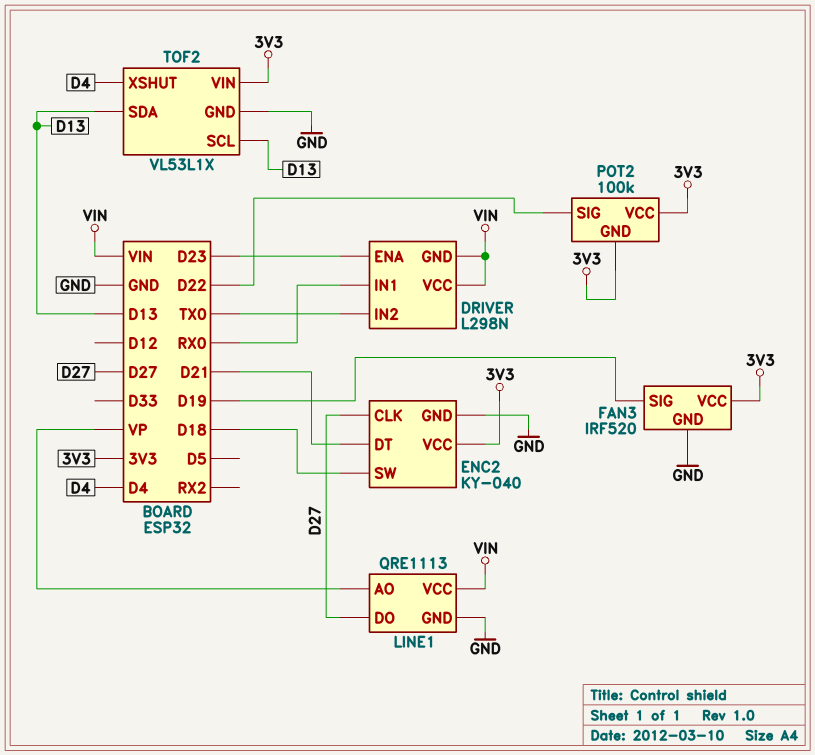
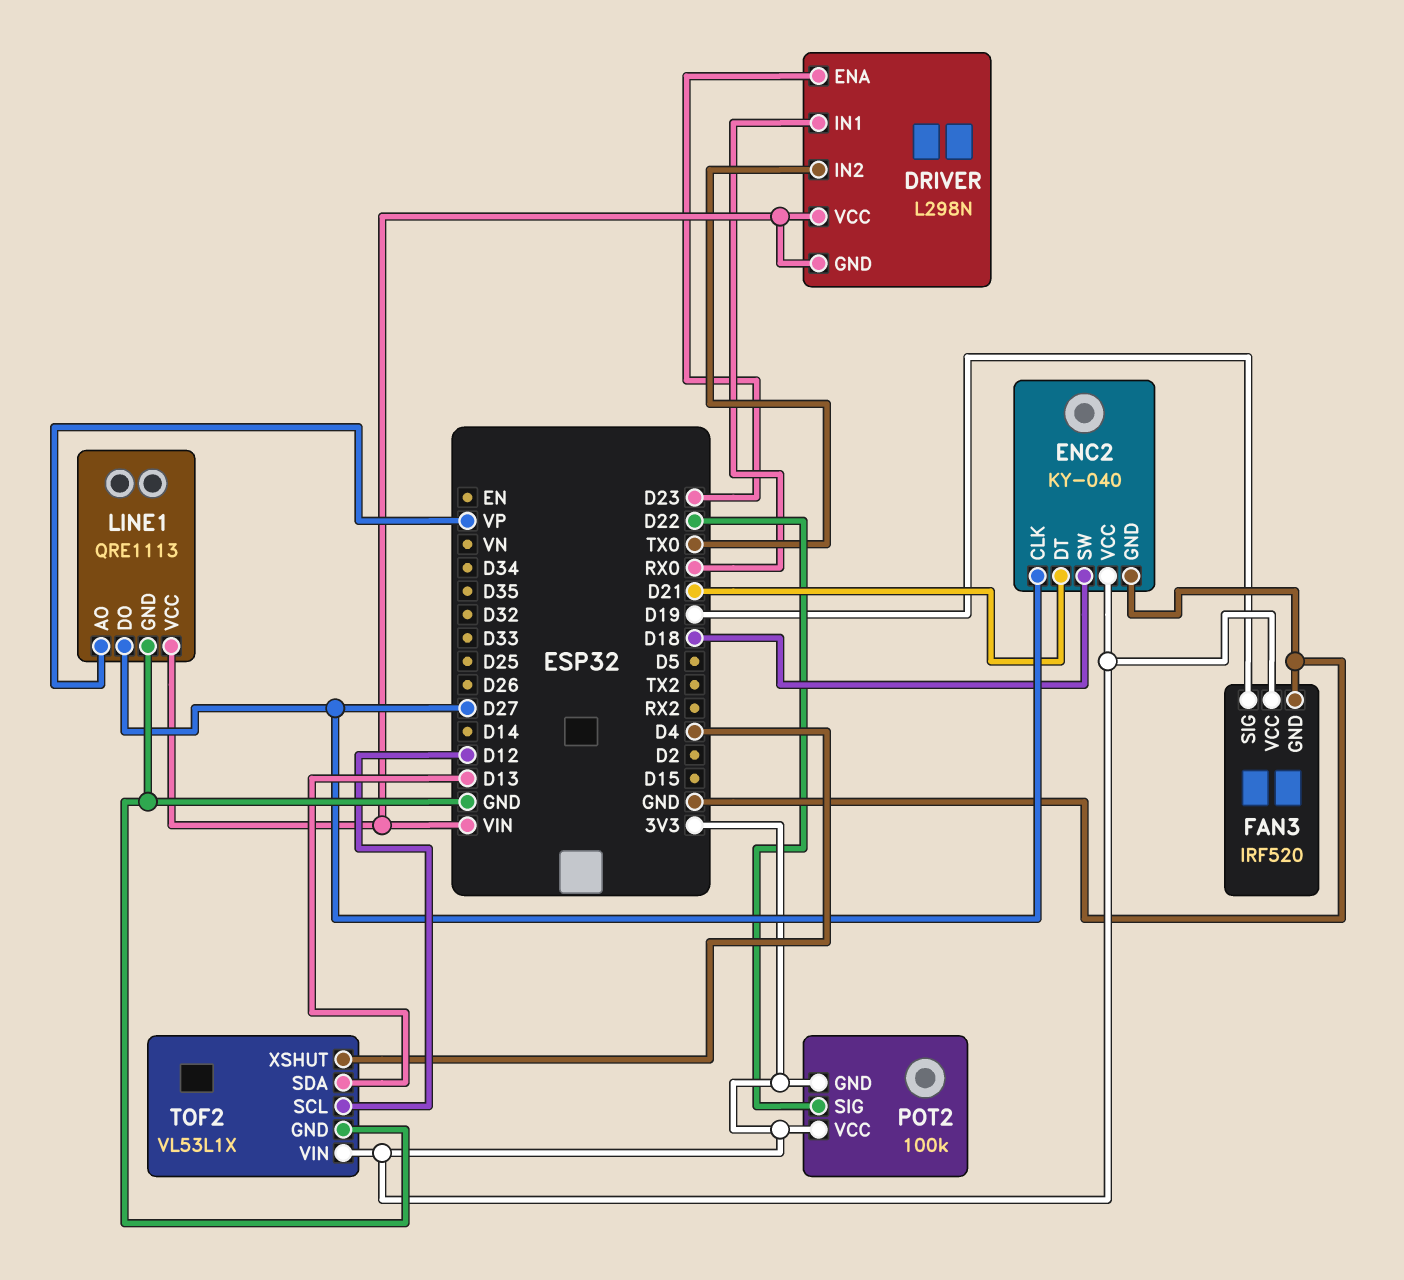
TOF2 pin SCL: D13 -> D12

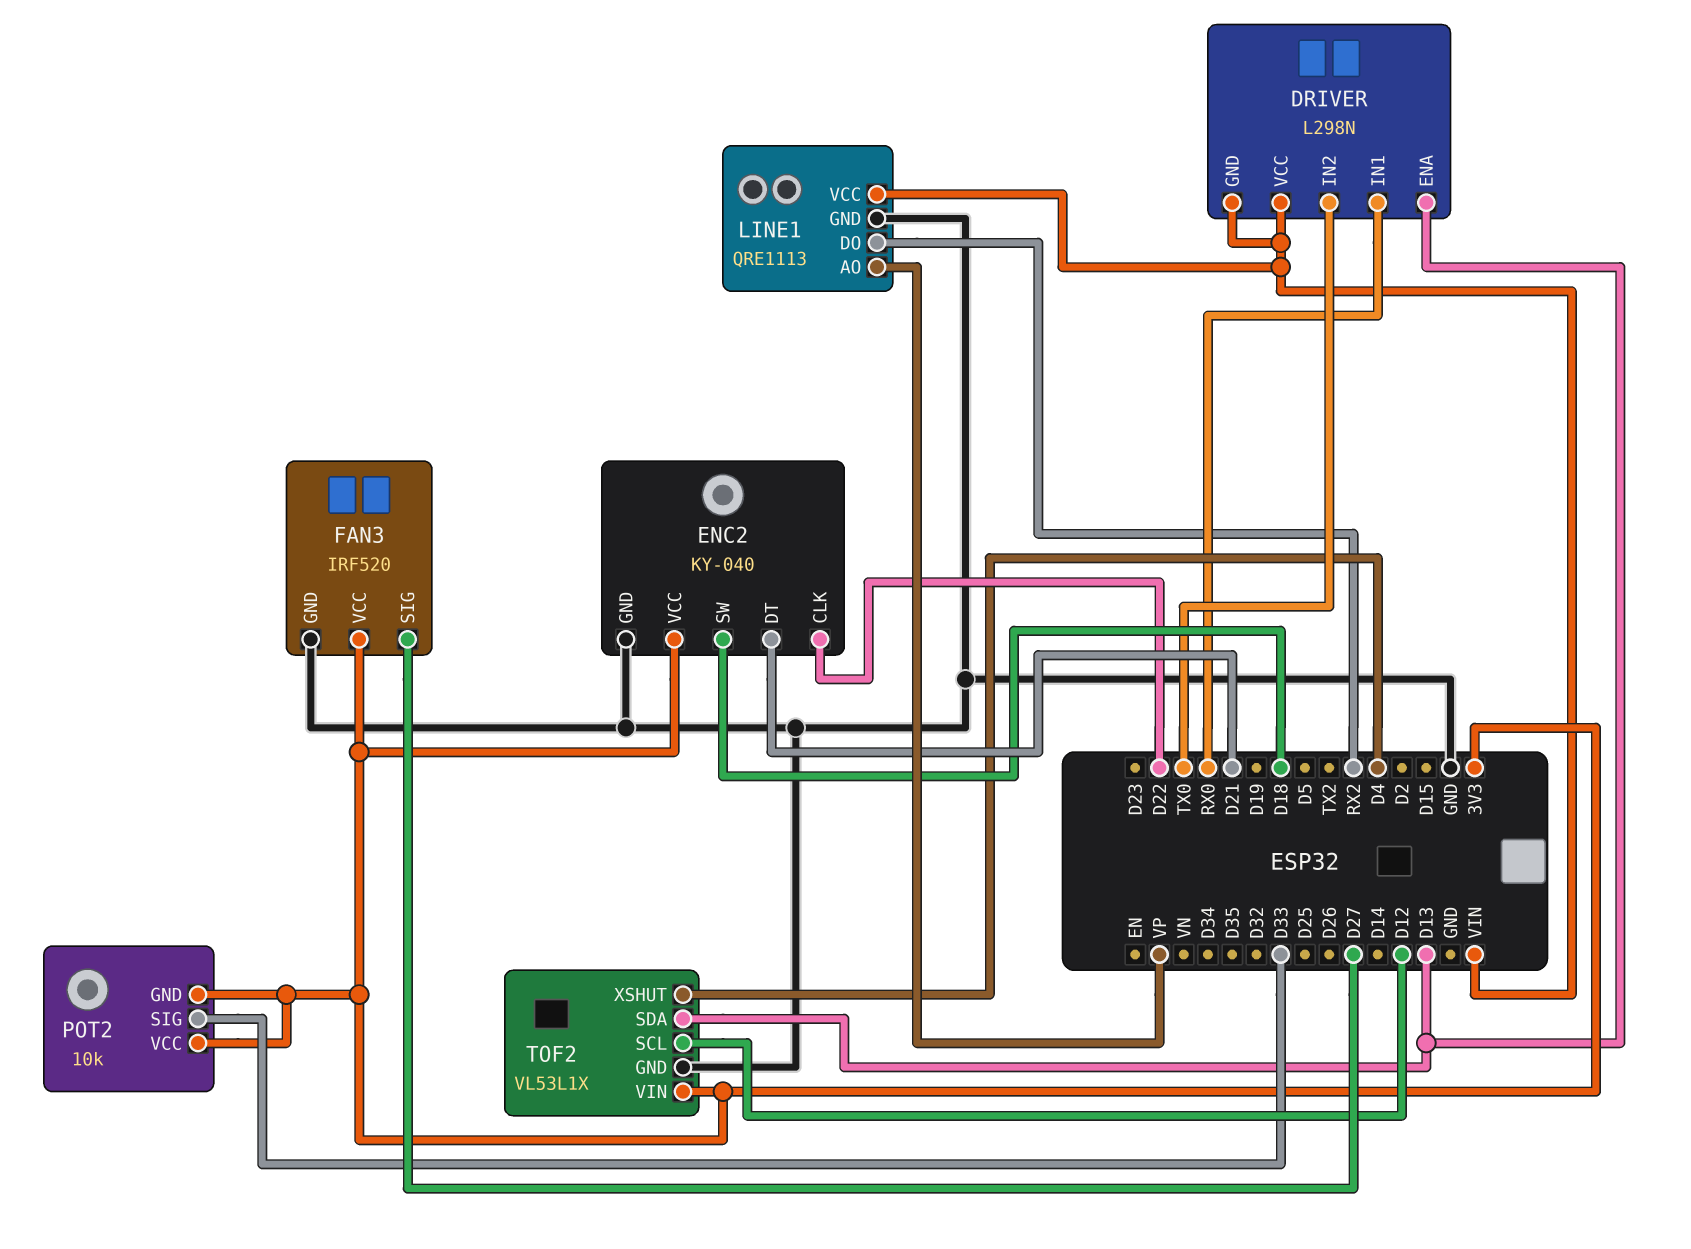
DRIVER pin ENA: D23 -> D13
ENC2 pin CLK: D27 -> D22
FAN3 pin SIG: D19 -> D27
LINE1 pin DO: D27 -> RX2
POT2: 100k -> 10k
POT2 pin SIG: D22 -> D33

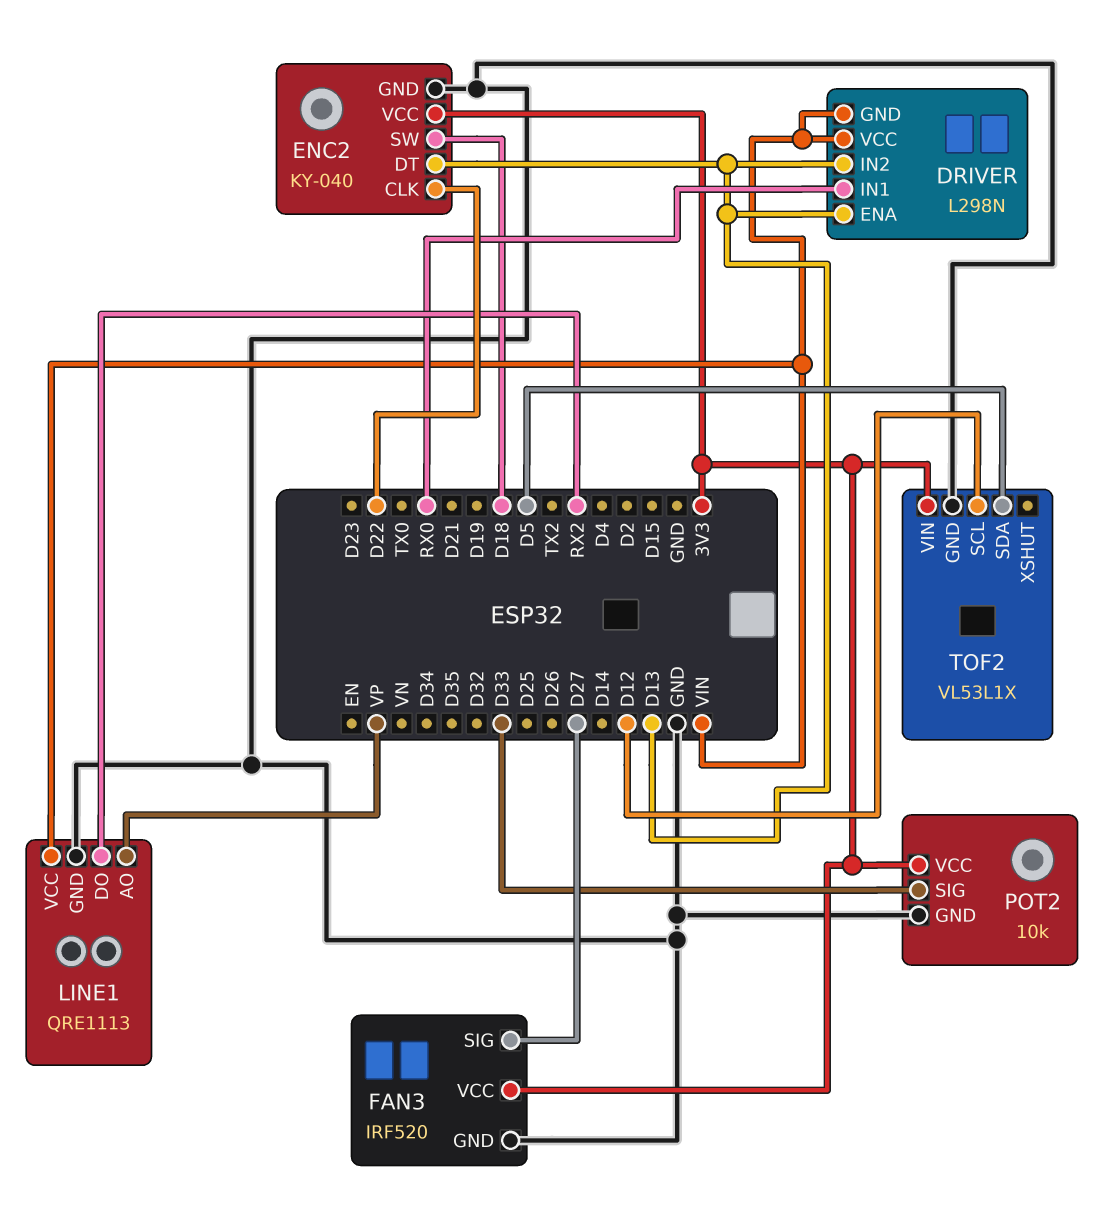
DRIVER pin IN2: TX0 -> D13
ENC2 pin DT: D21 -> D13
POT2 pin GND: 3V3 -> GND
TOF2 pin SDA: D13 -> D5
TOF2 pin XSHUT: D4 -> none

